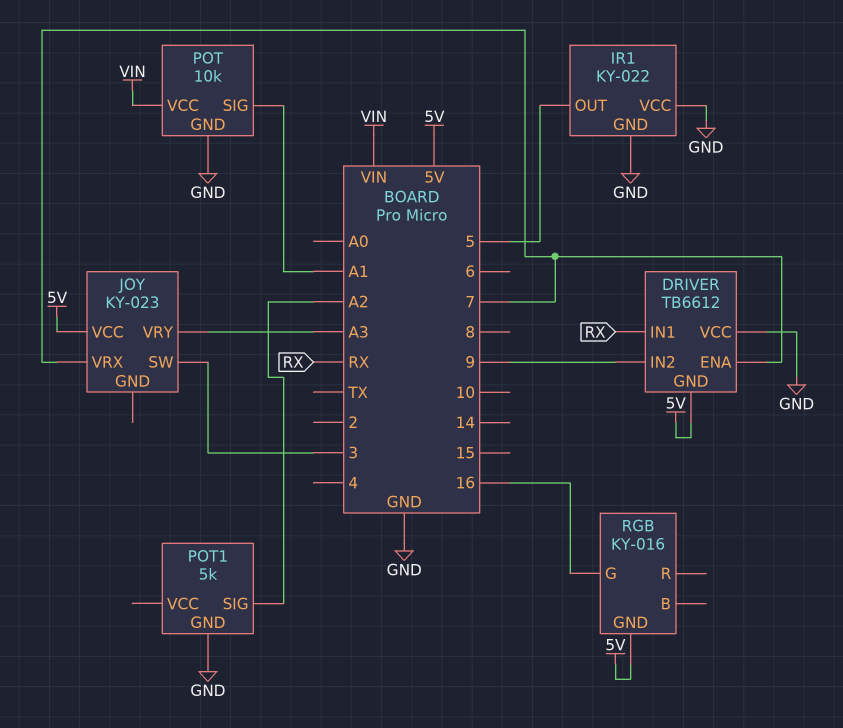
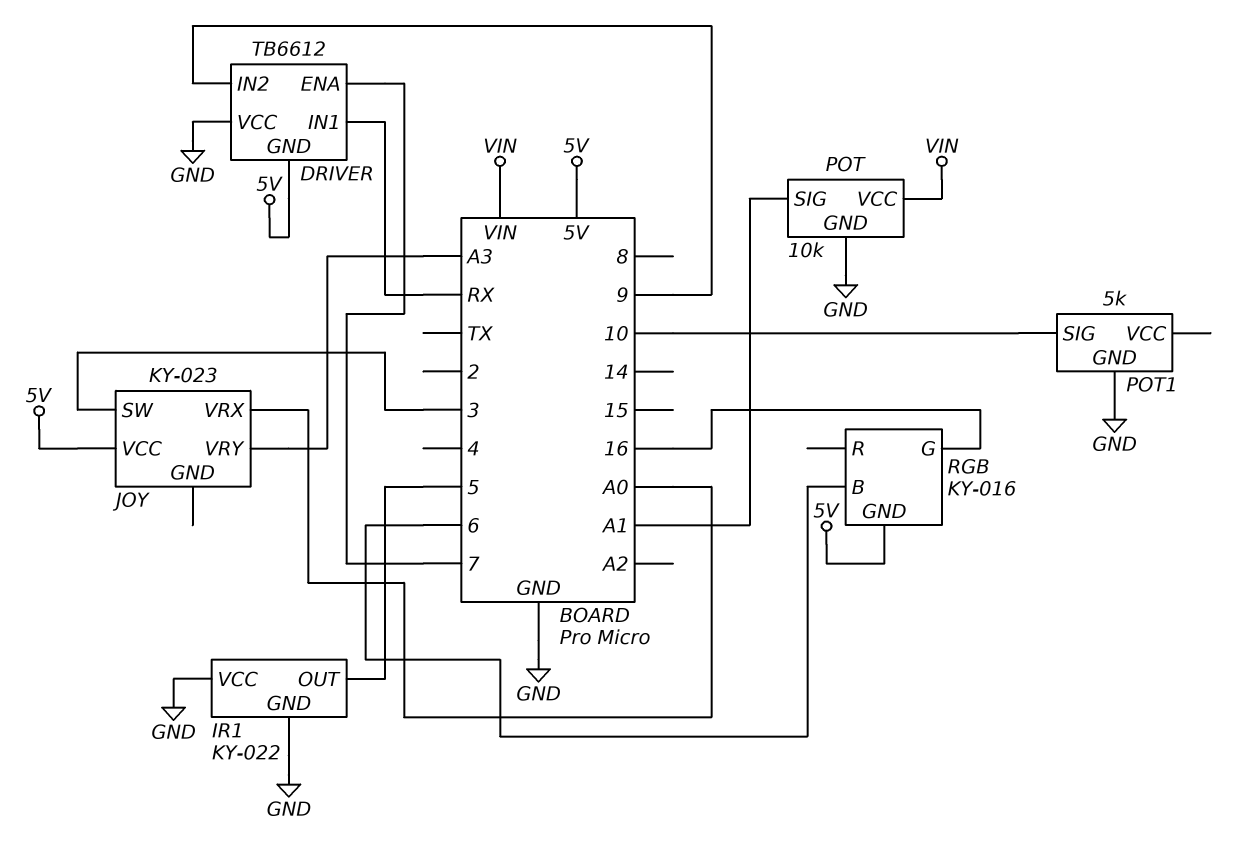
JOY pin VRX: 7 -> A0
POT1 pin SIG: A2 -> 10
RGB pin B: none -> 6

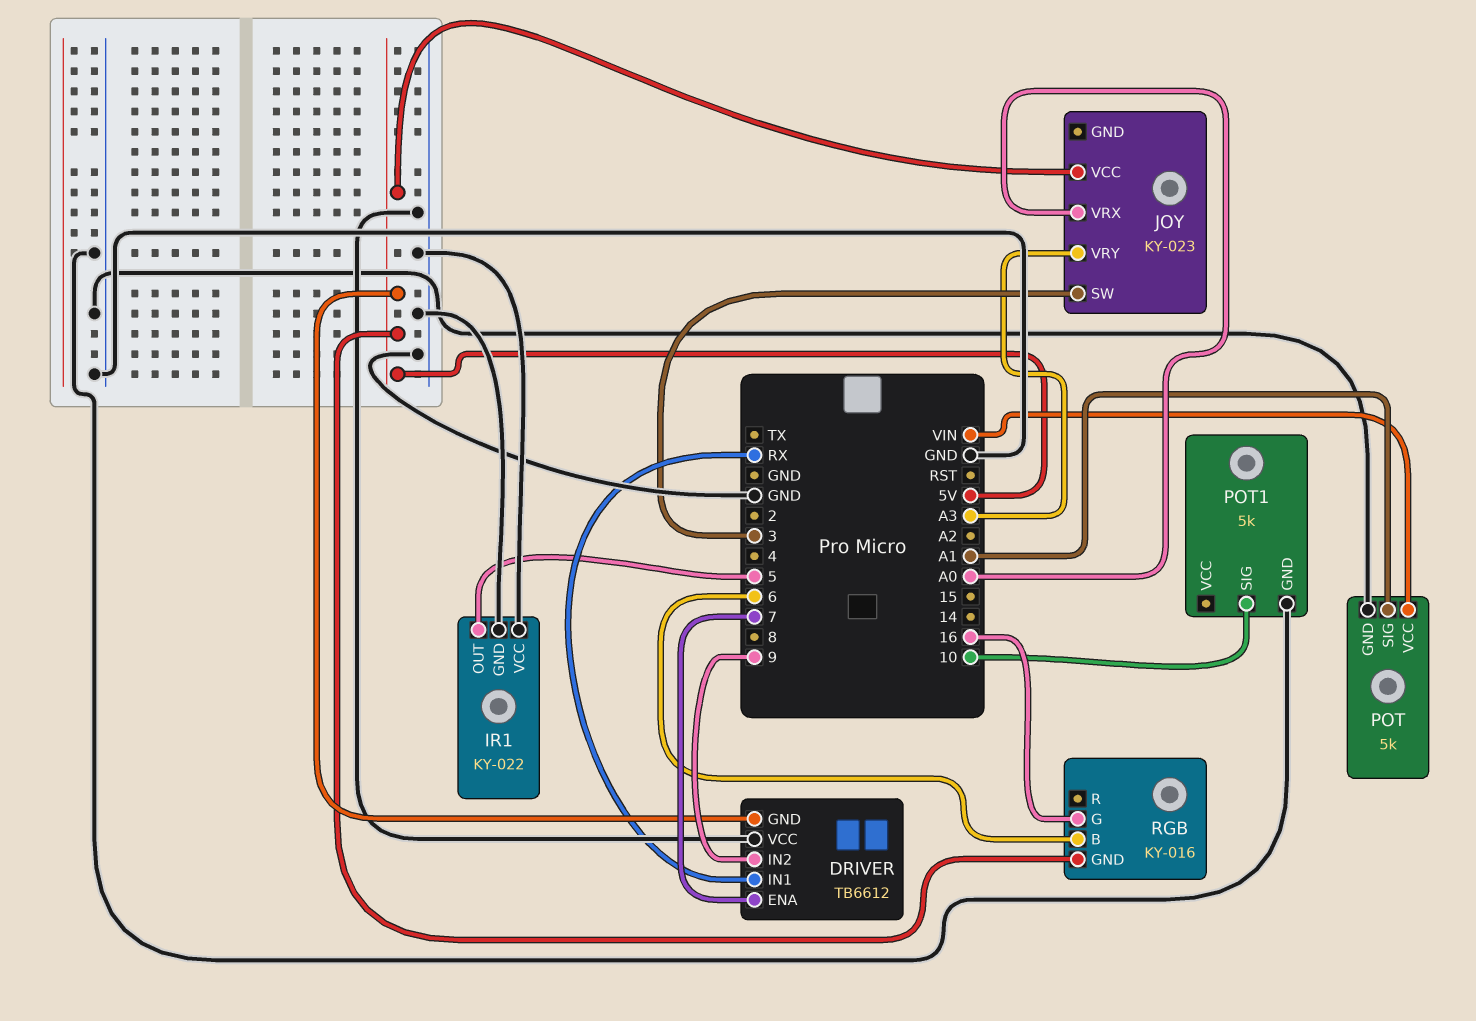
POT: 10k -> 5k

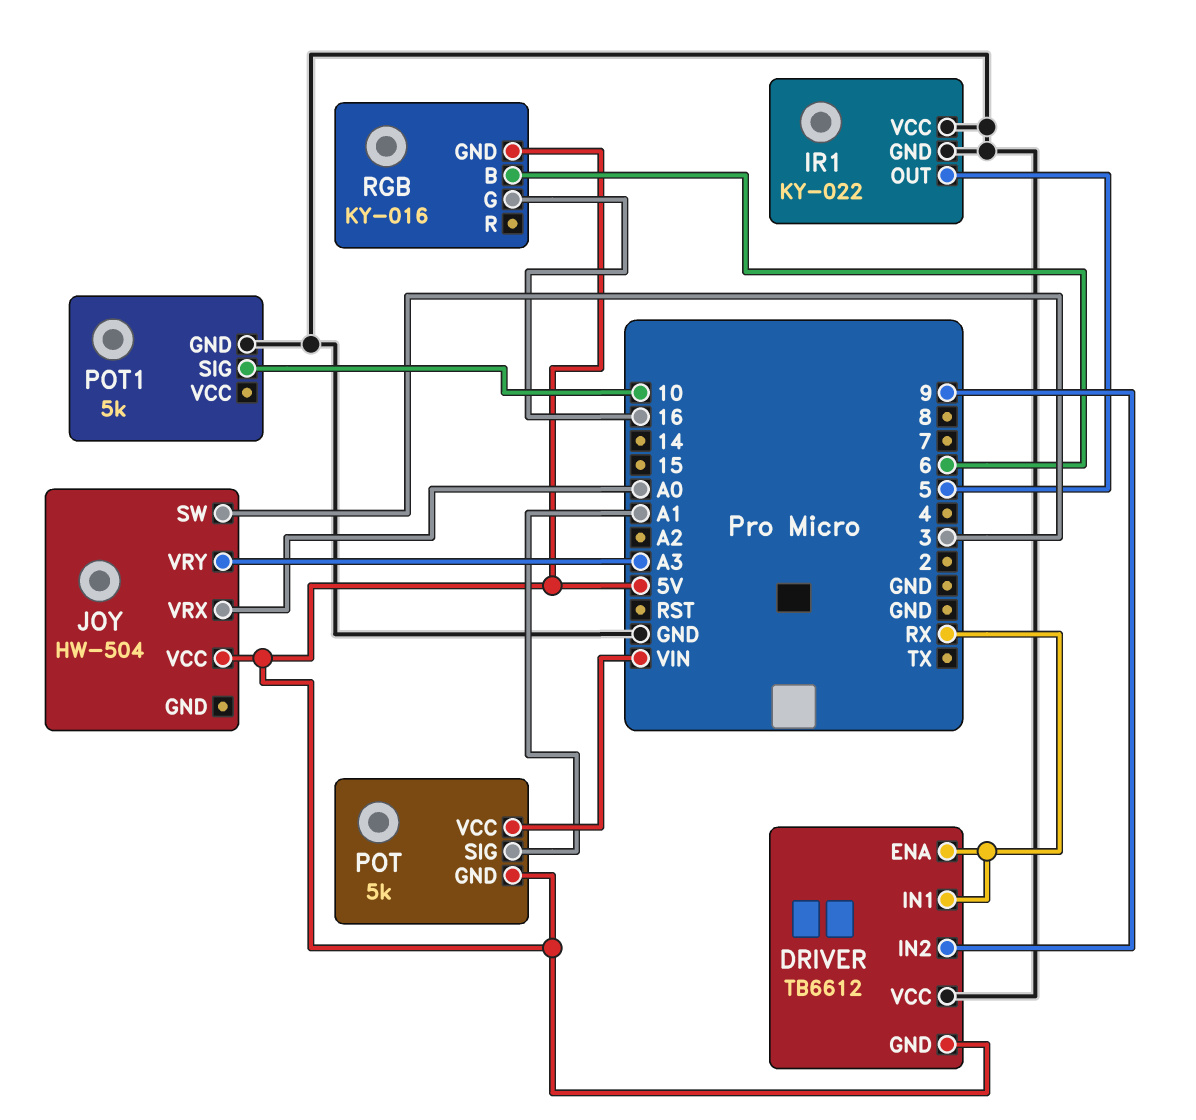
DRIVER pin ENA: 7 -> RX
JOY: KY-023 -> HW-504
POT pin GND: GND -> 5V

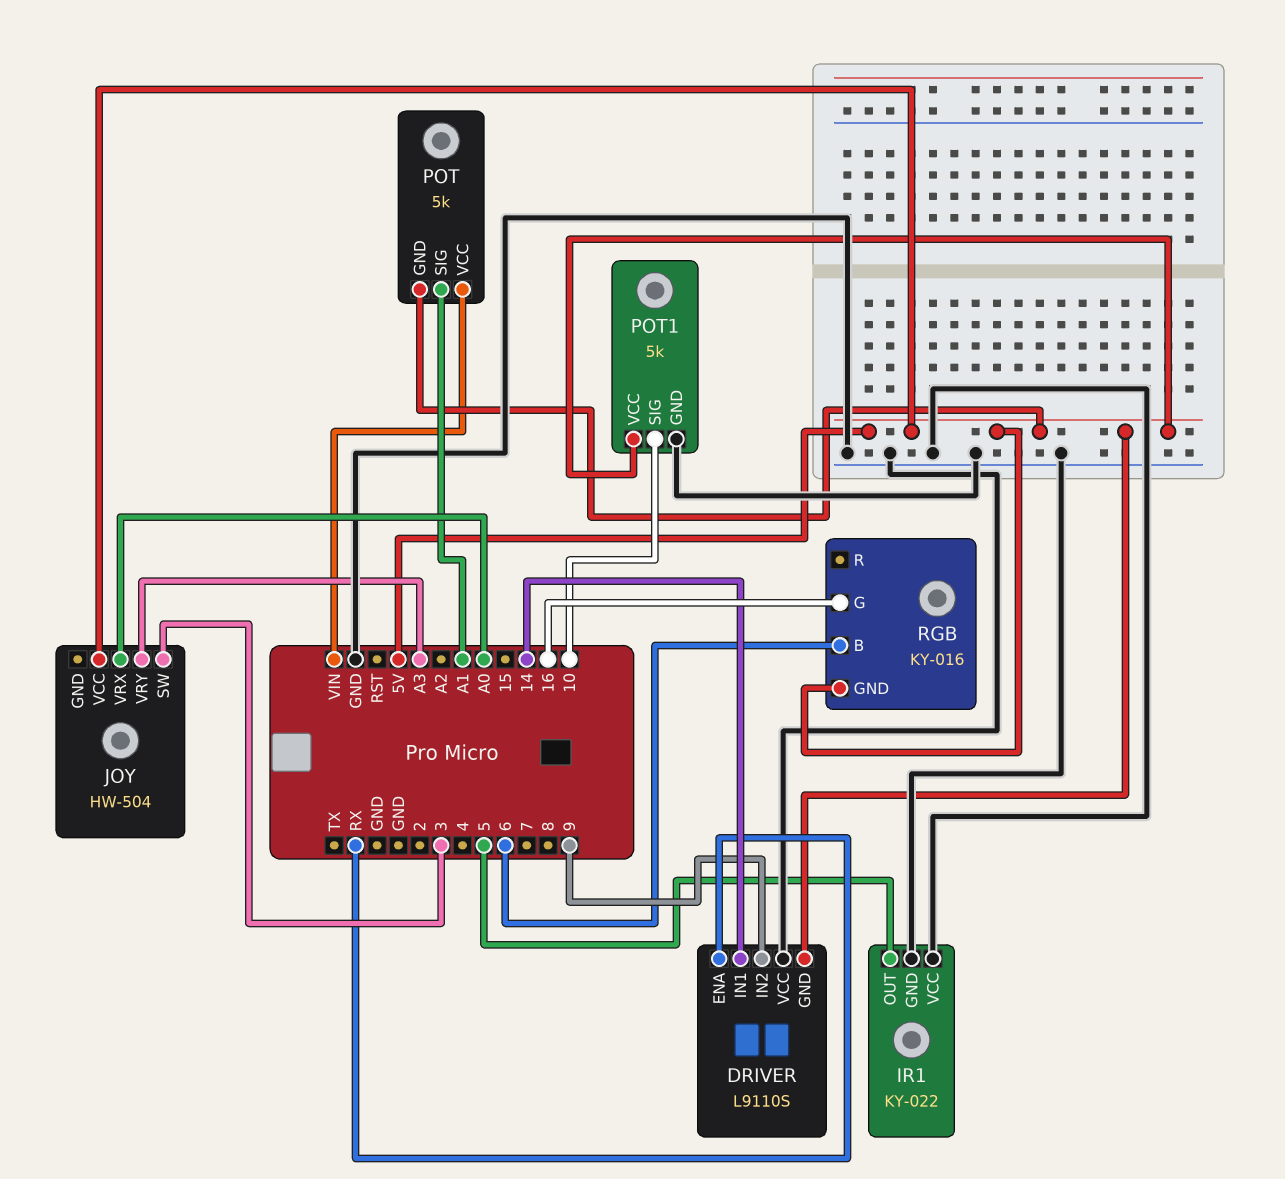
DRIVER: TB6612 -> L9110S
DRIVER pin IN1: RX -> 14
POT1 pin VCC: none -> 5V

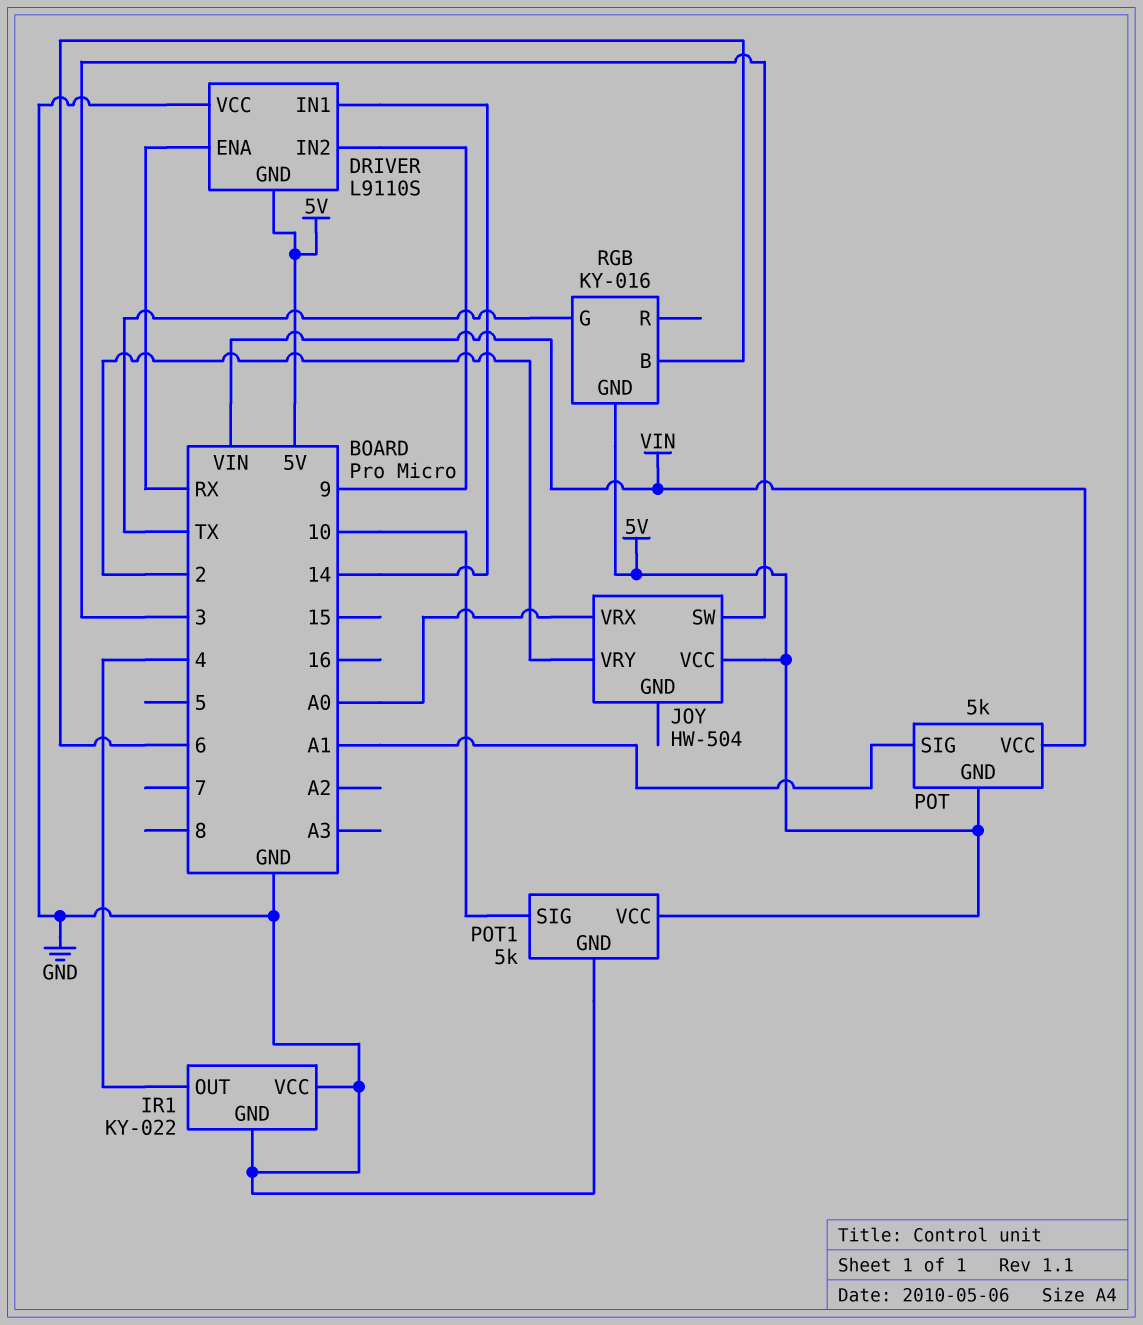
IR1 pin OUT: 5 -> 4
JOY pin VRY: A3 -> 2
RGB pin G: 16 -> TX

